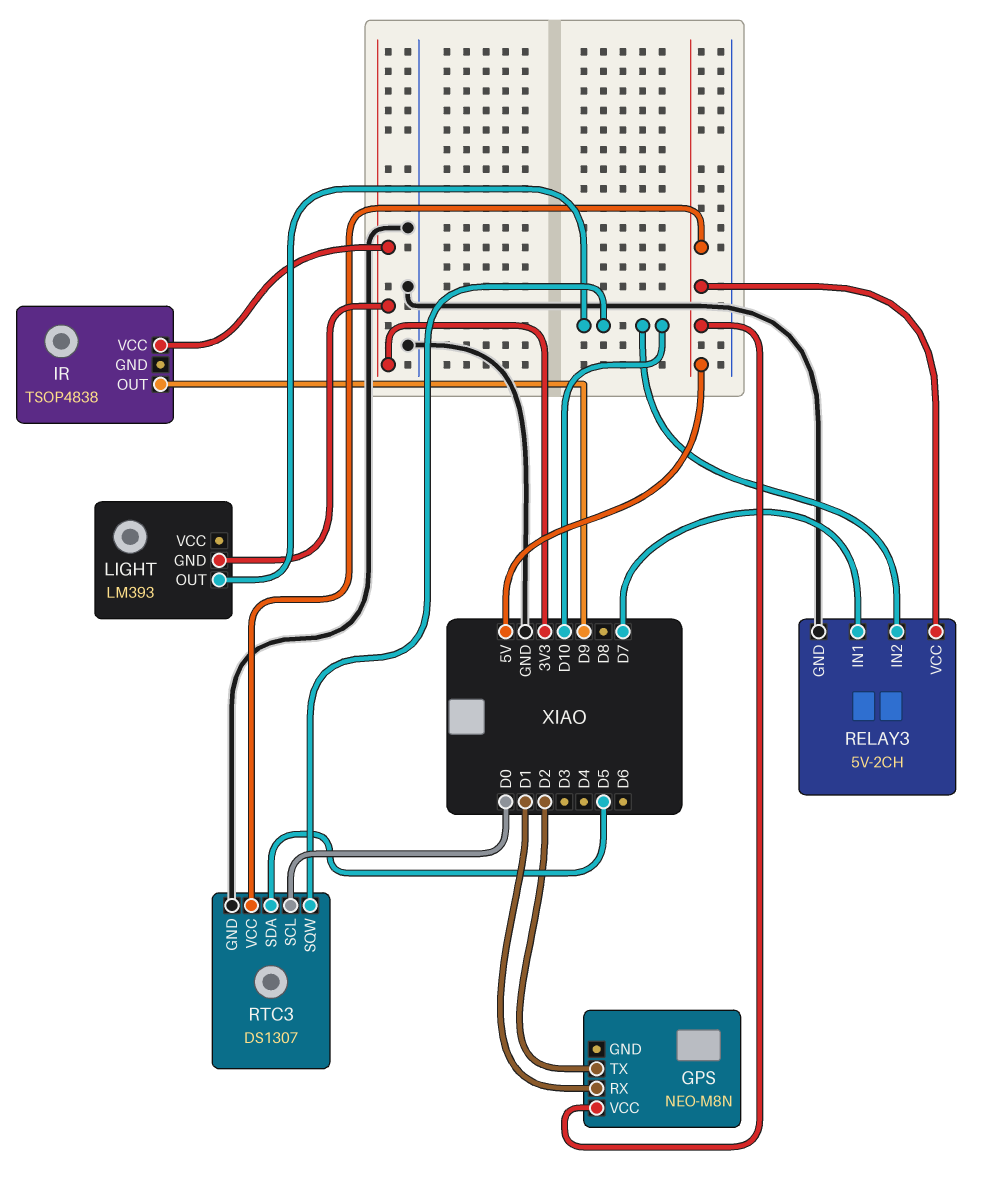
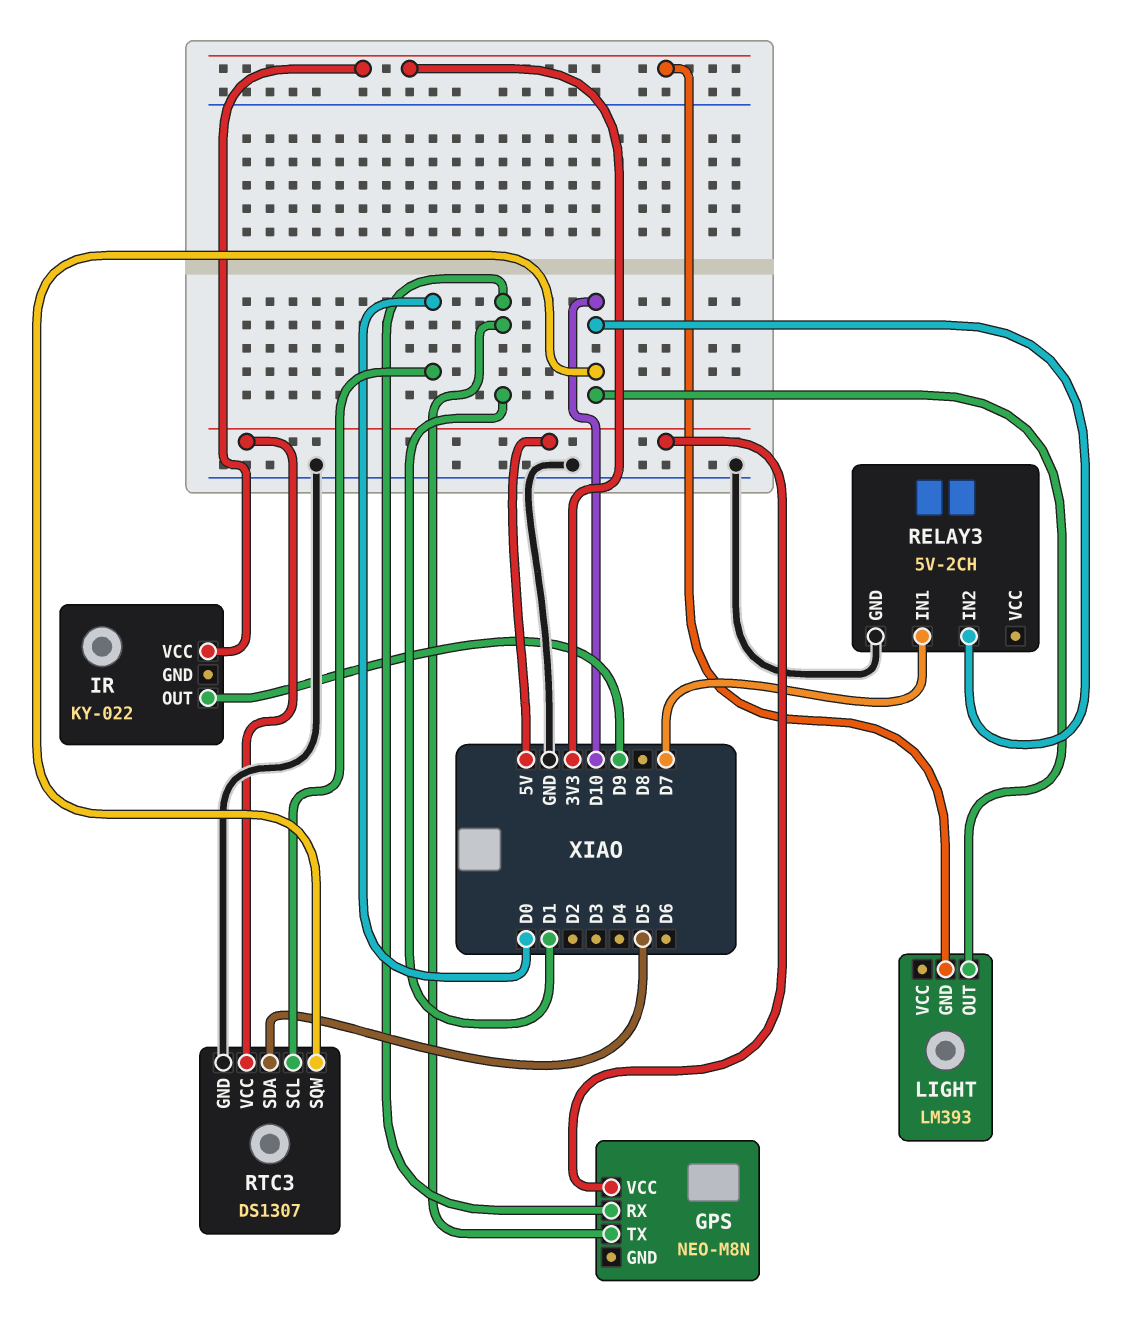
GPS pin TX: D2 -> D1
IR: TSOP4838 -> KY-022
RELAY3 pin VCC: 5V -> none

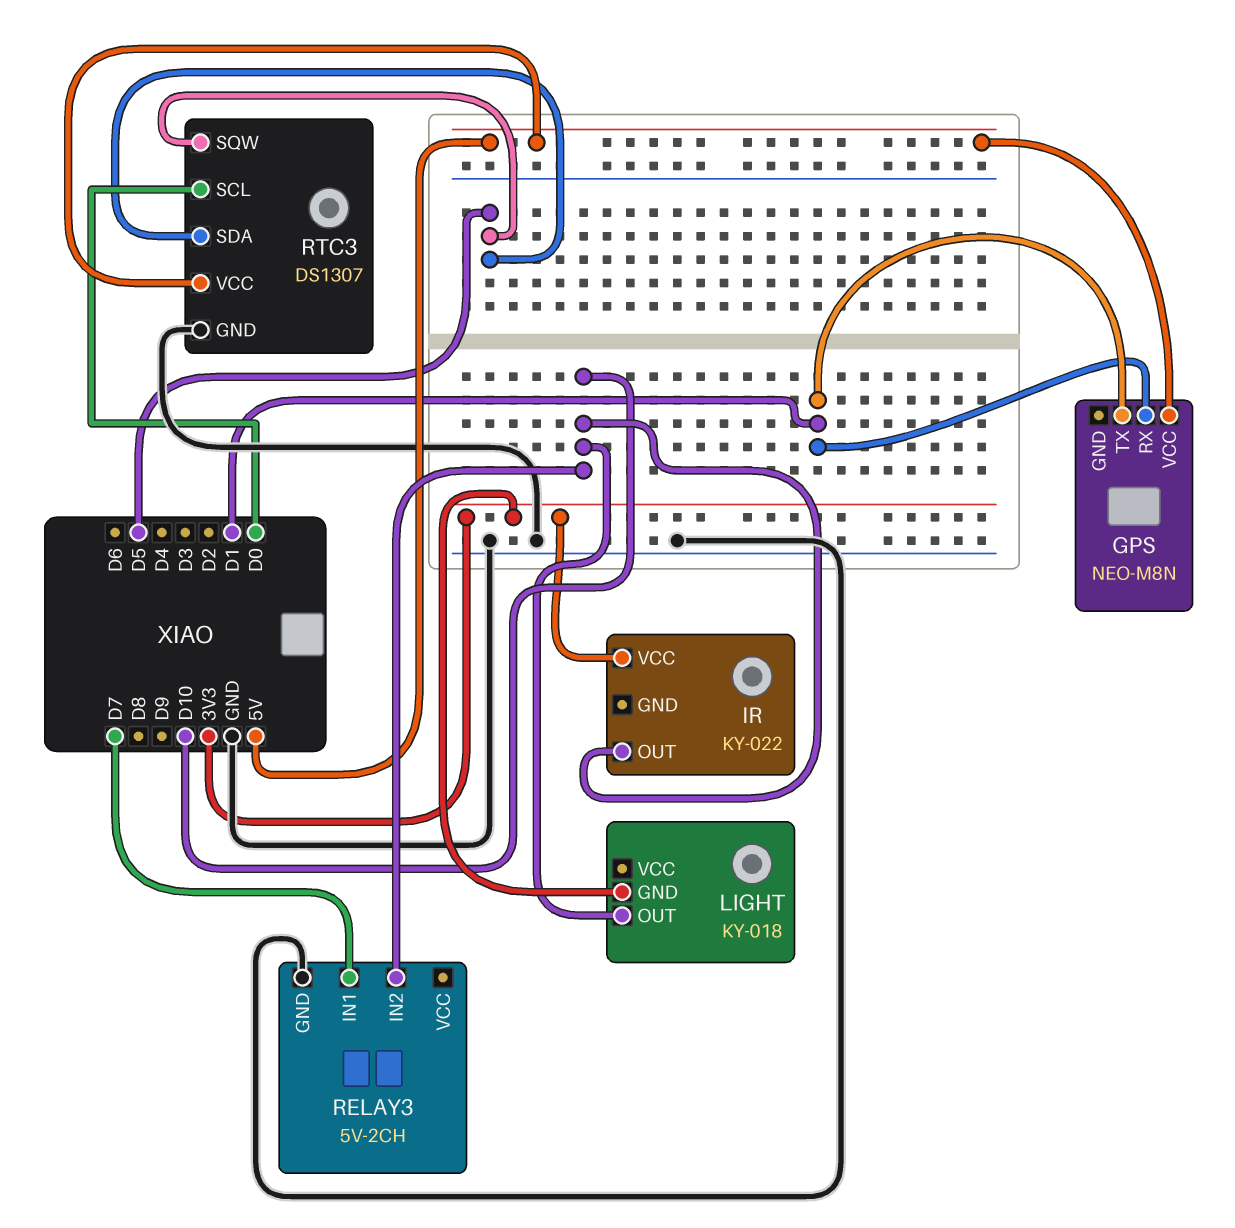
IR pin OUT: D9 -> D10
LIGHT: LM393 -> KY-018
RTC3 pin SQW: D10 -> D5

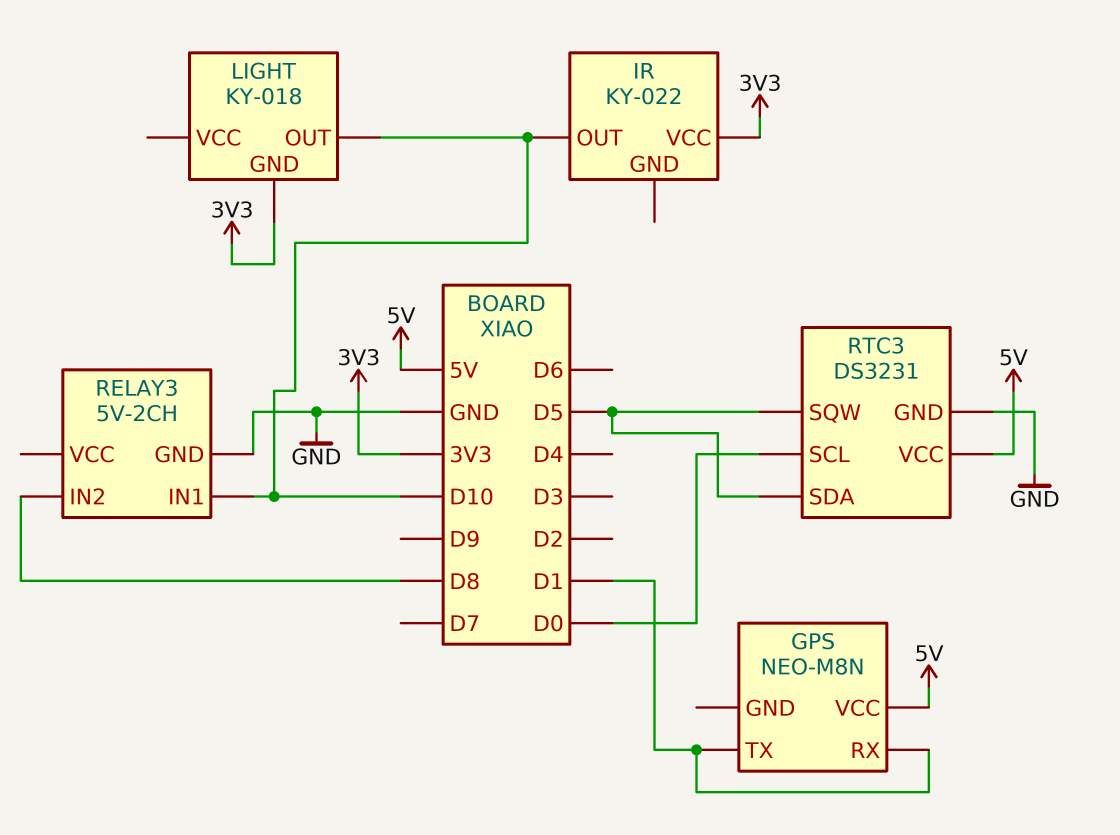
RELAY3 pin IN1: D7 -> D10
RELAY3 pin IN2: D10 -> D8
RTC3: DS1307 -> DS3231

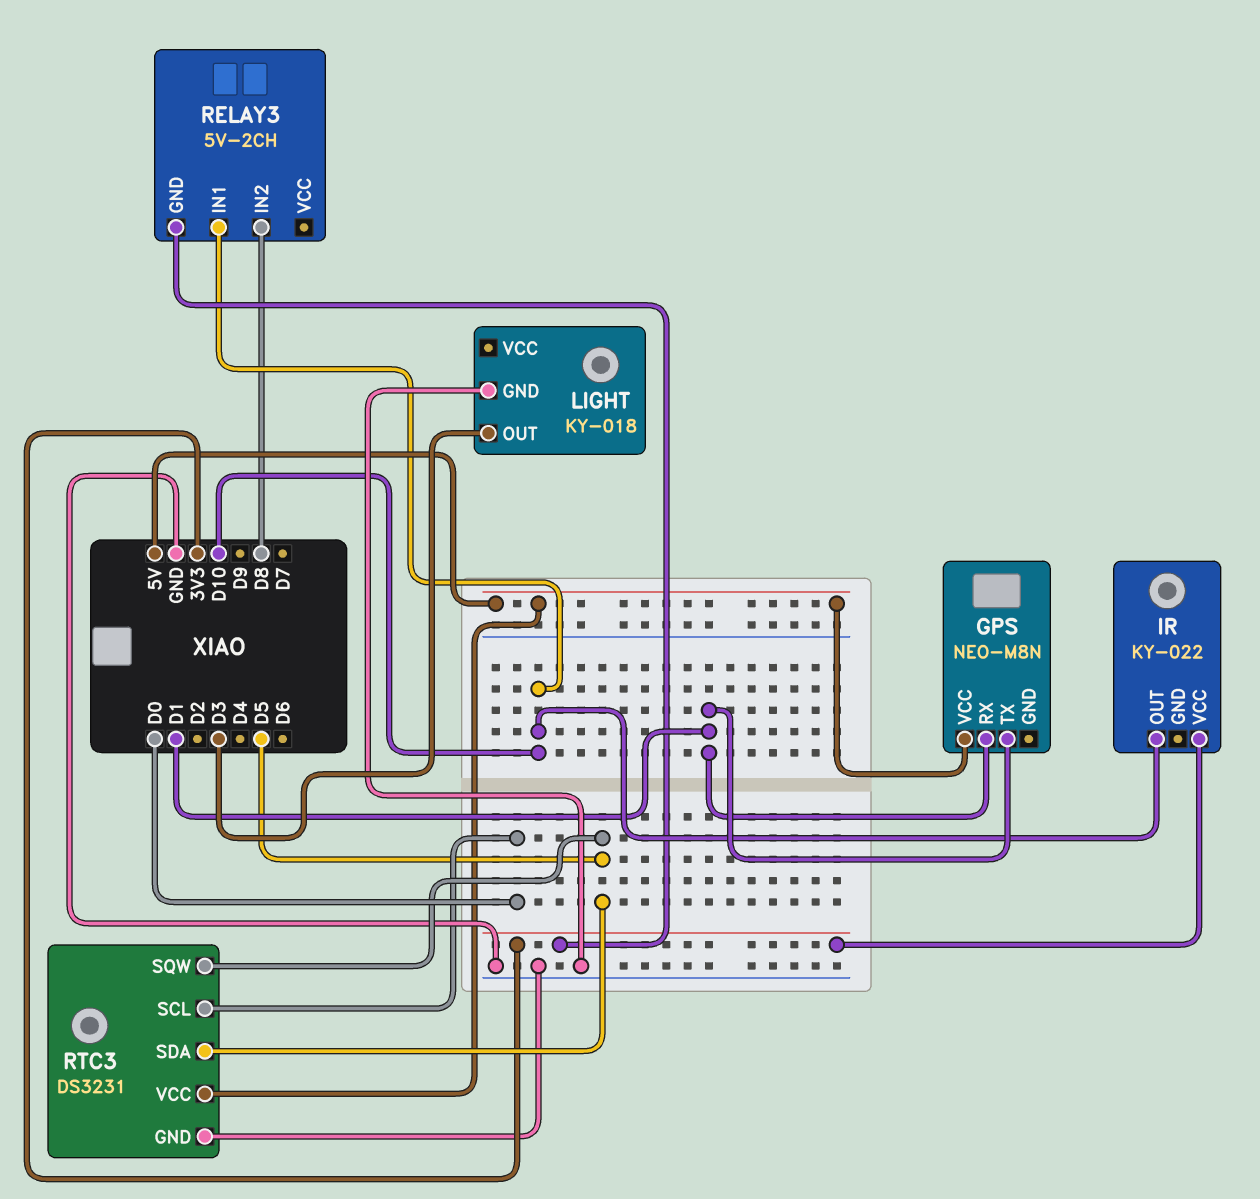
LIGHT pin GND: 3V3 -> GND
LIGHT pin OUT: D10 -> D3
RELAY3 pin GND: GND -> 3V3

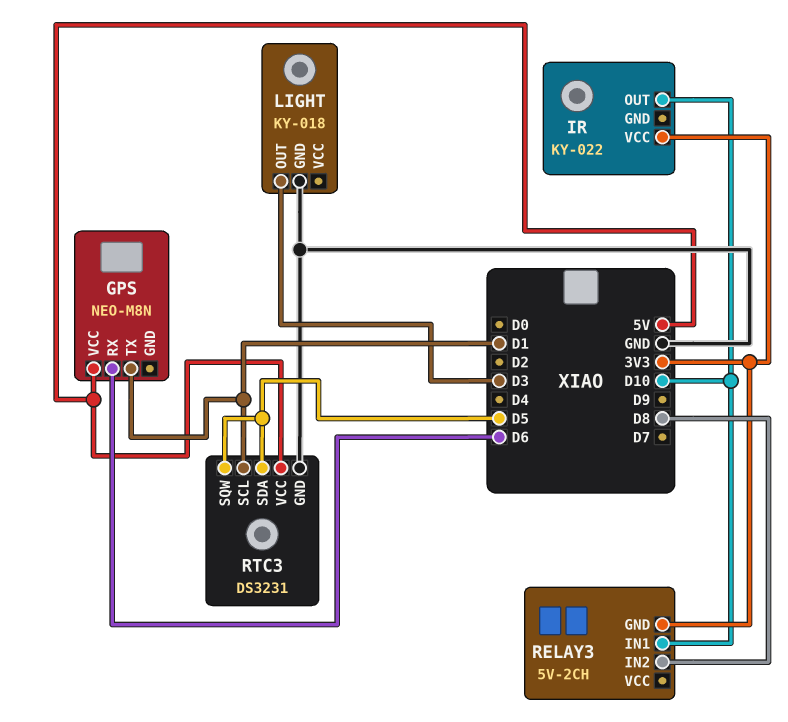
GPS pin RX: D1 -> D6
RTC3 pin SCL: D0 -> D1

